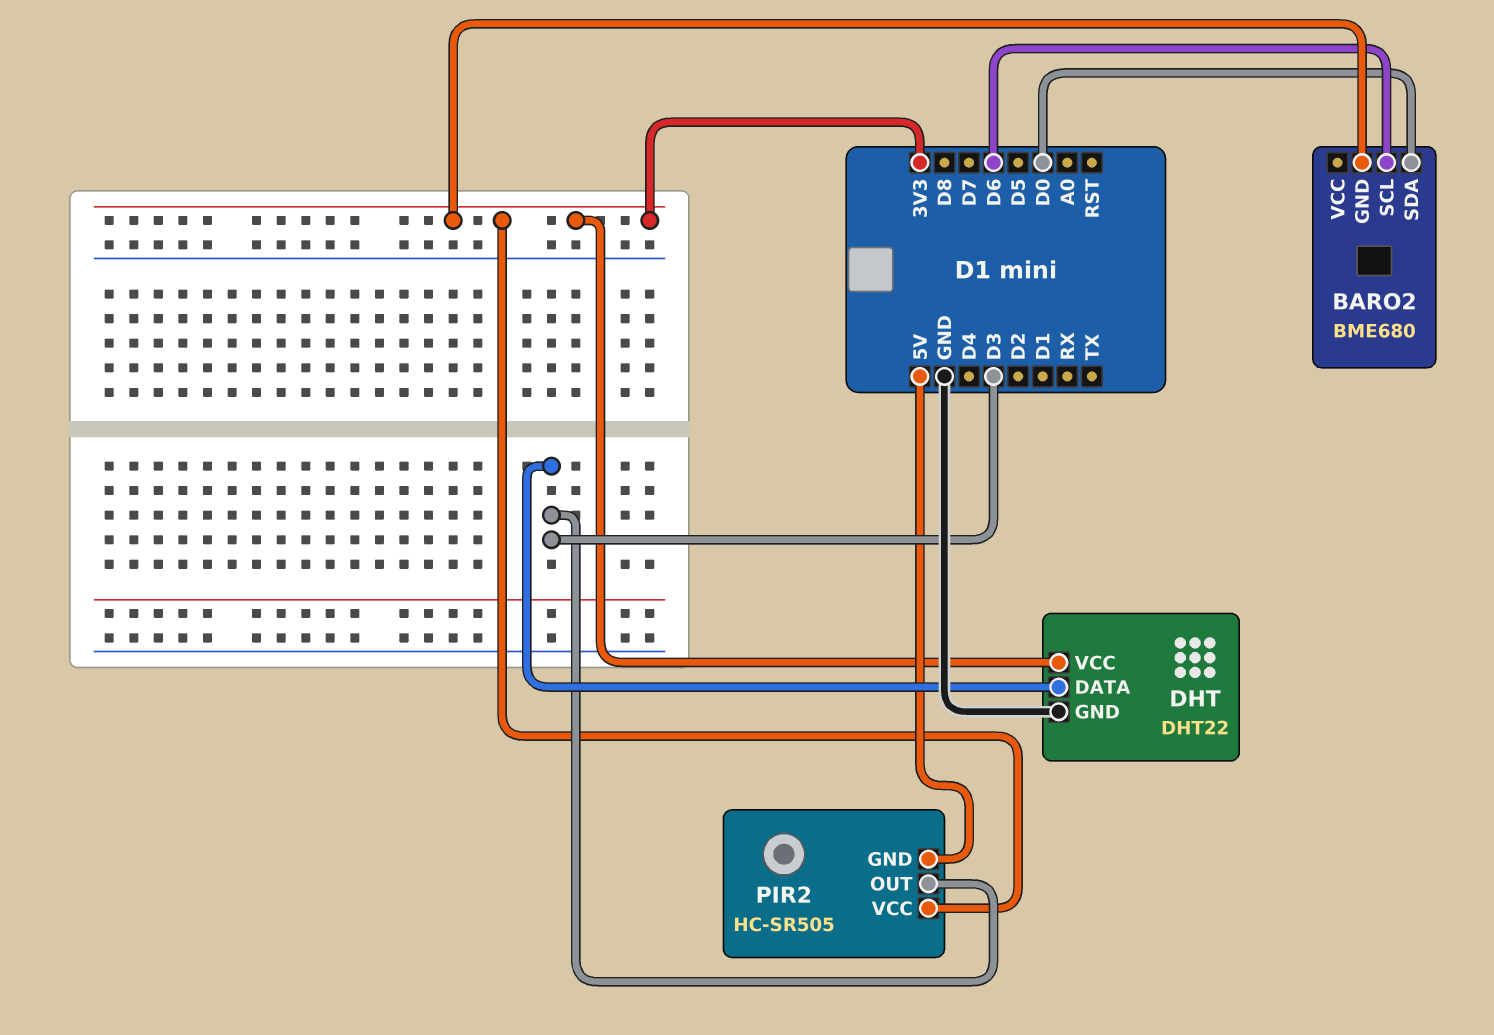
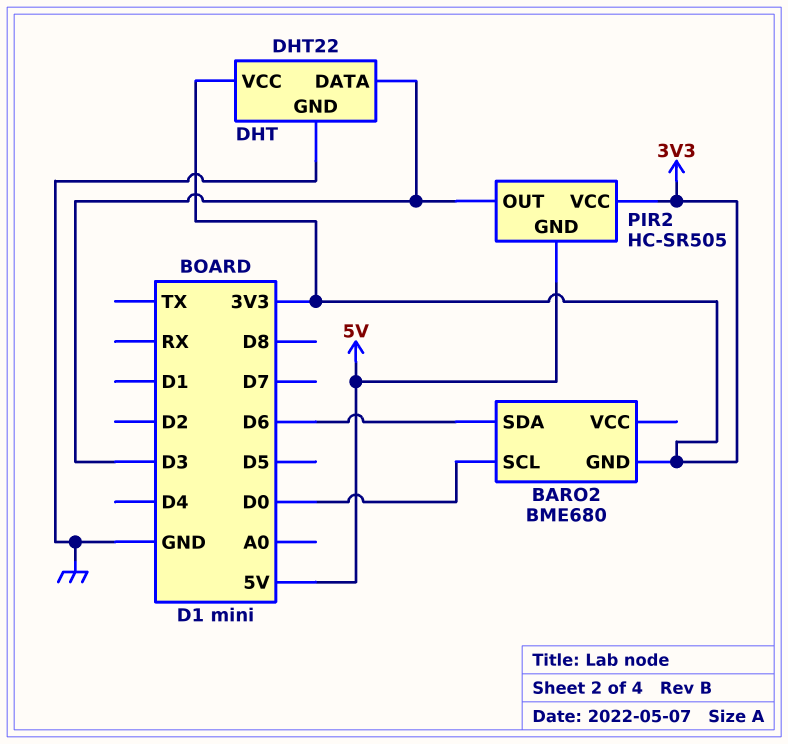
BARO2 pin SCL: D6 -> D0
BARO2 pin SDA: D0 -> D6

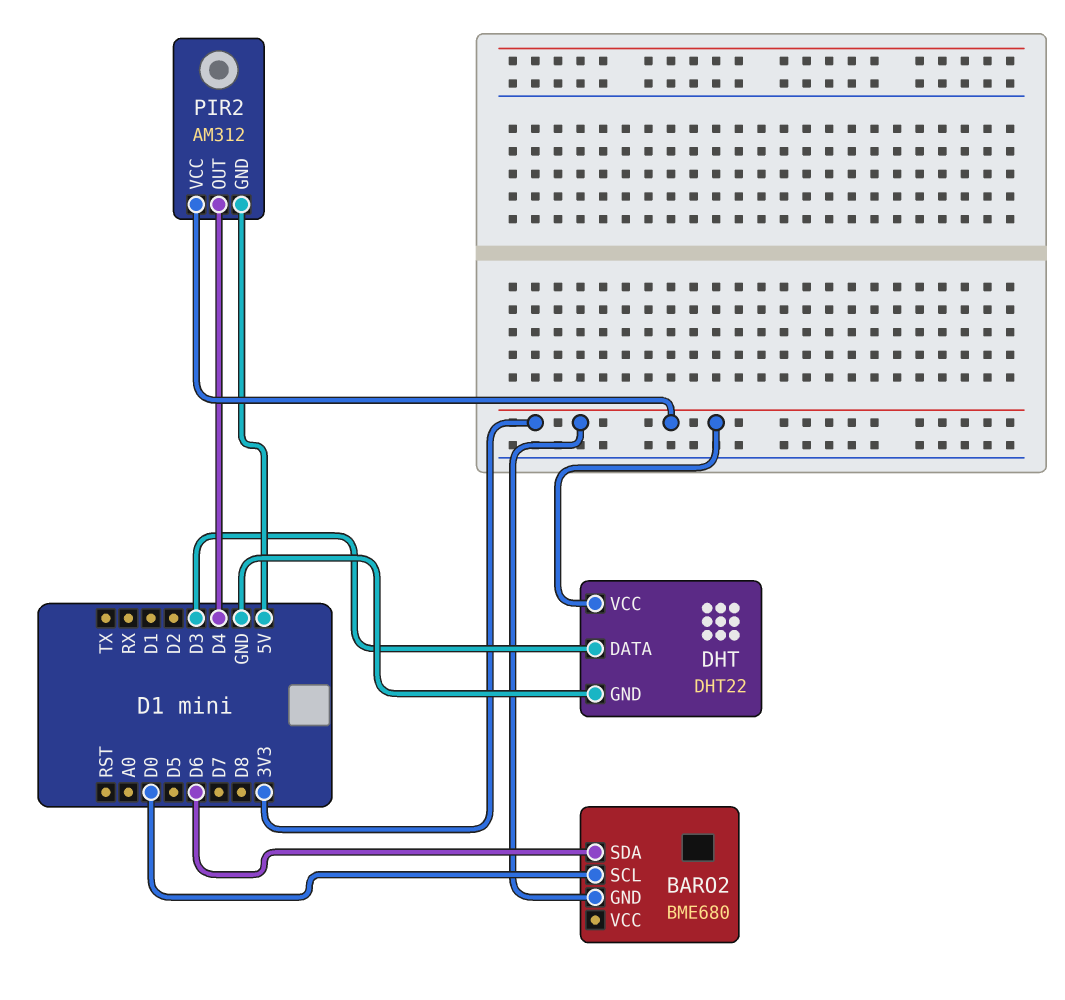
PIR2: HC-SR505 -> AM312
PIR2 pin OUT: D3 -> D4

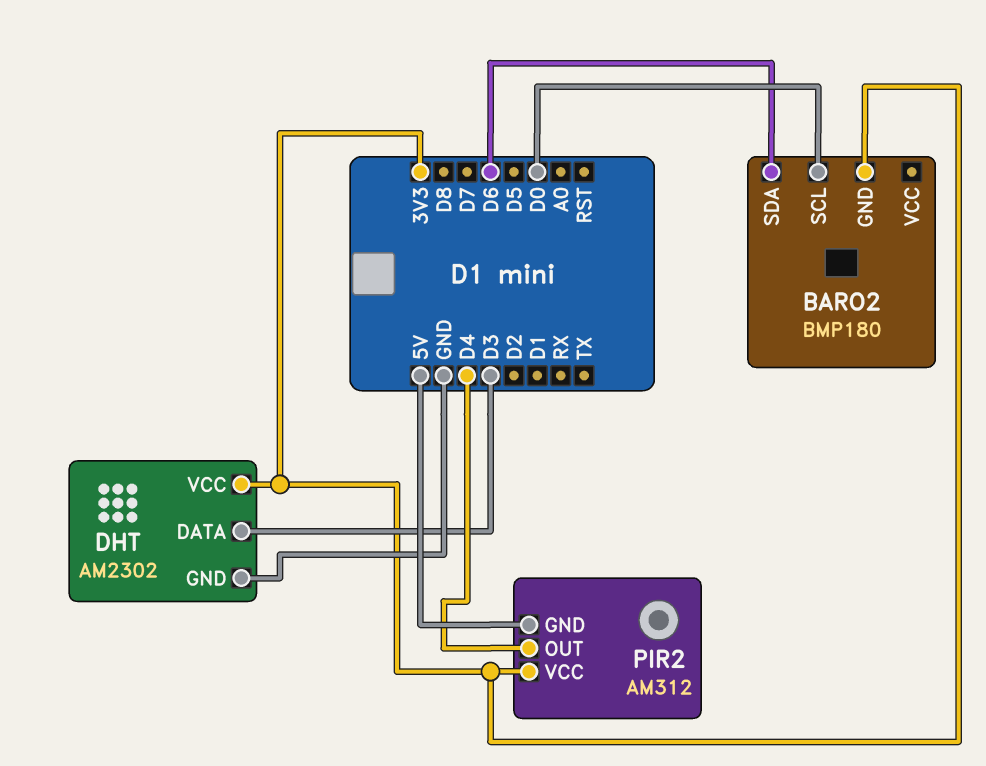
BARO2: BME680 -> BMP180
DHT: DHT22 -> AM2302

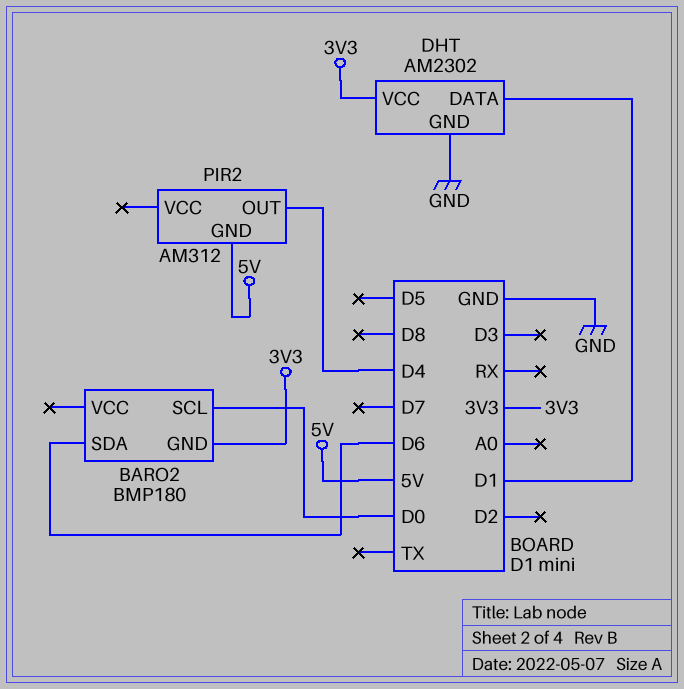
DHT pin DATA: D3 -> D1
PIR2 pin VCC: 3V3 -> none

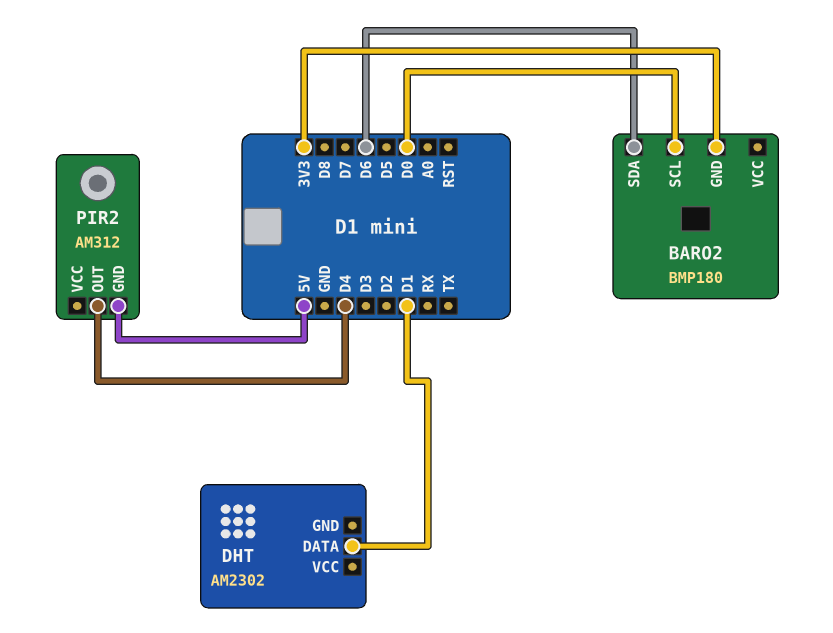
DHT pin GND: GND -> none
DHT pin VCC: 3V3 -> none

